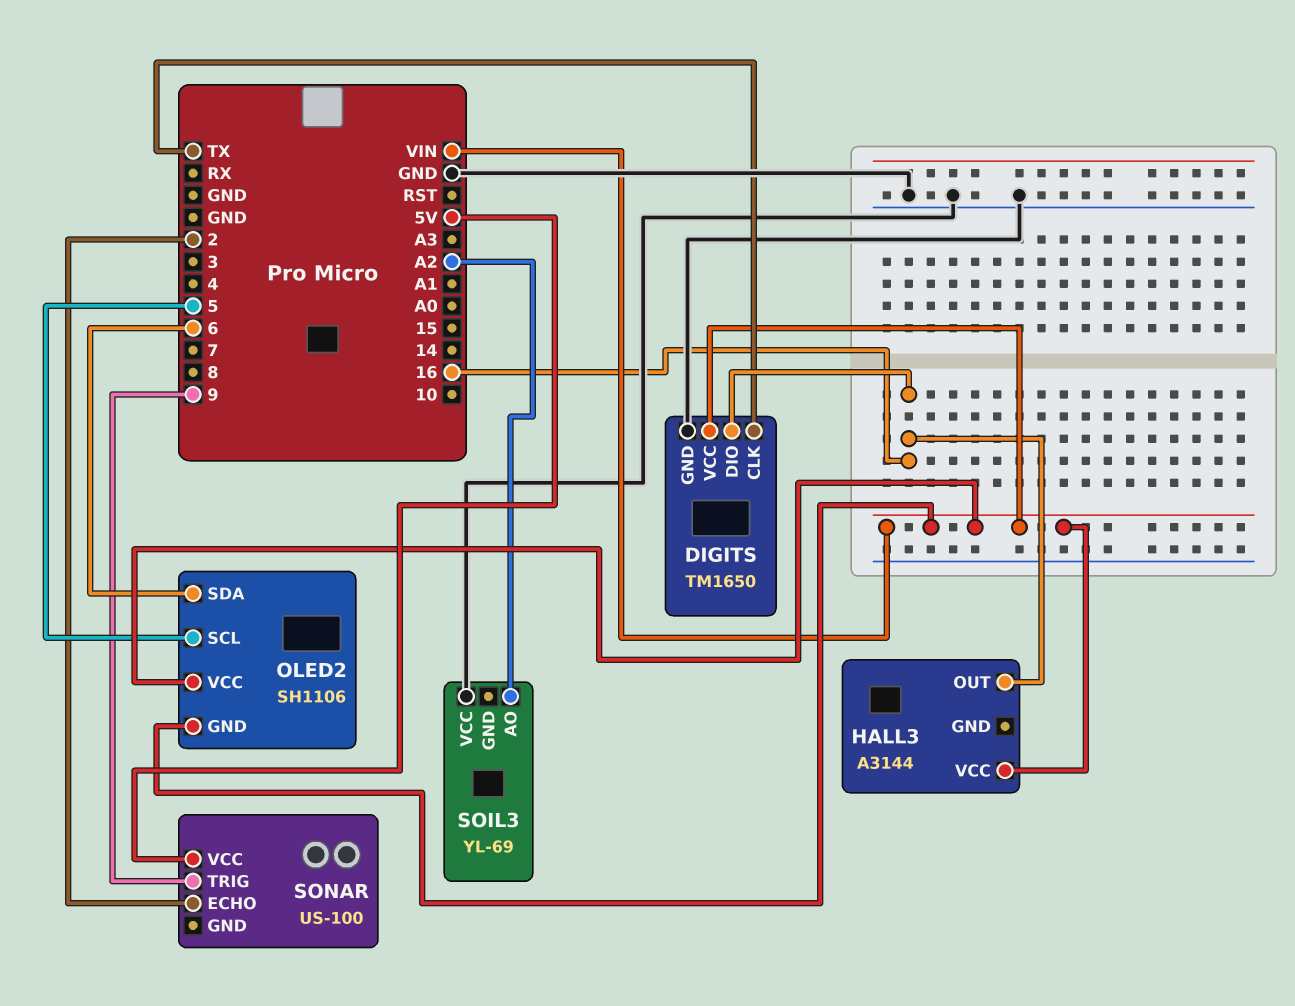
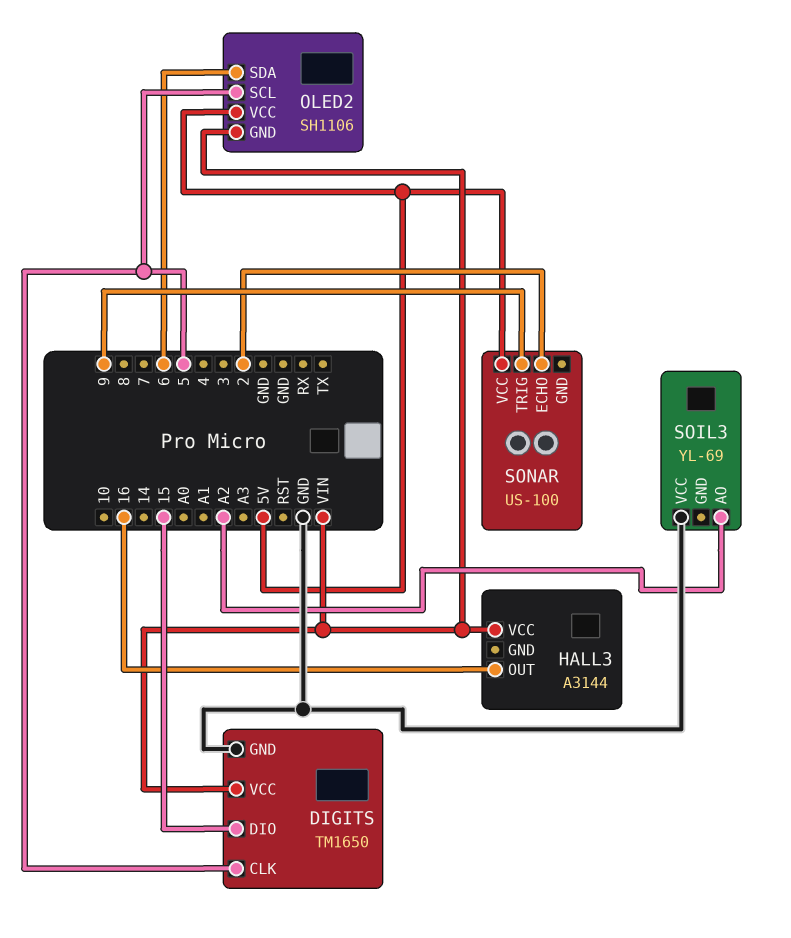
DIGITS pin CLK: TX -> 5
DIGITS pin DIO: 16 -> 15
OLED2 pin VCC: VIN -> 5V

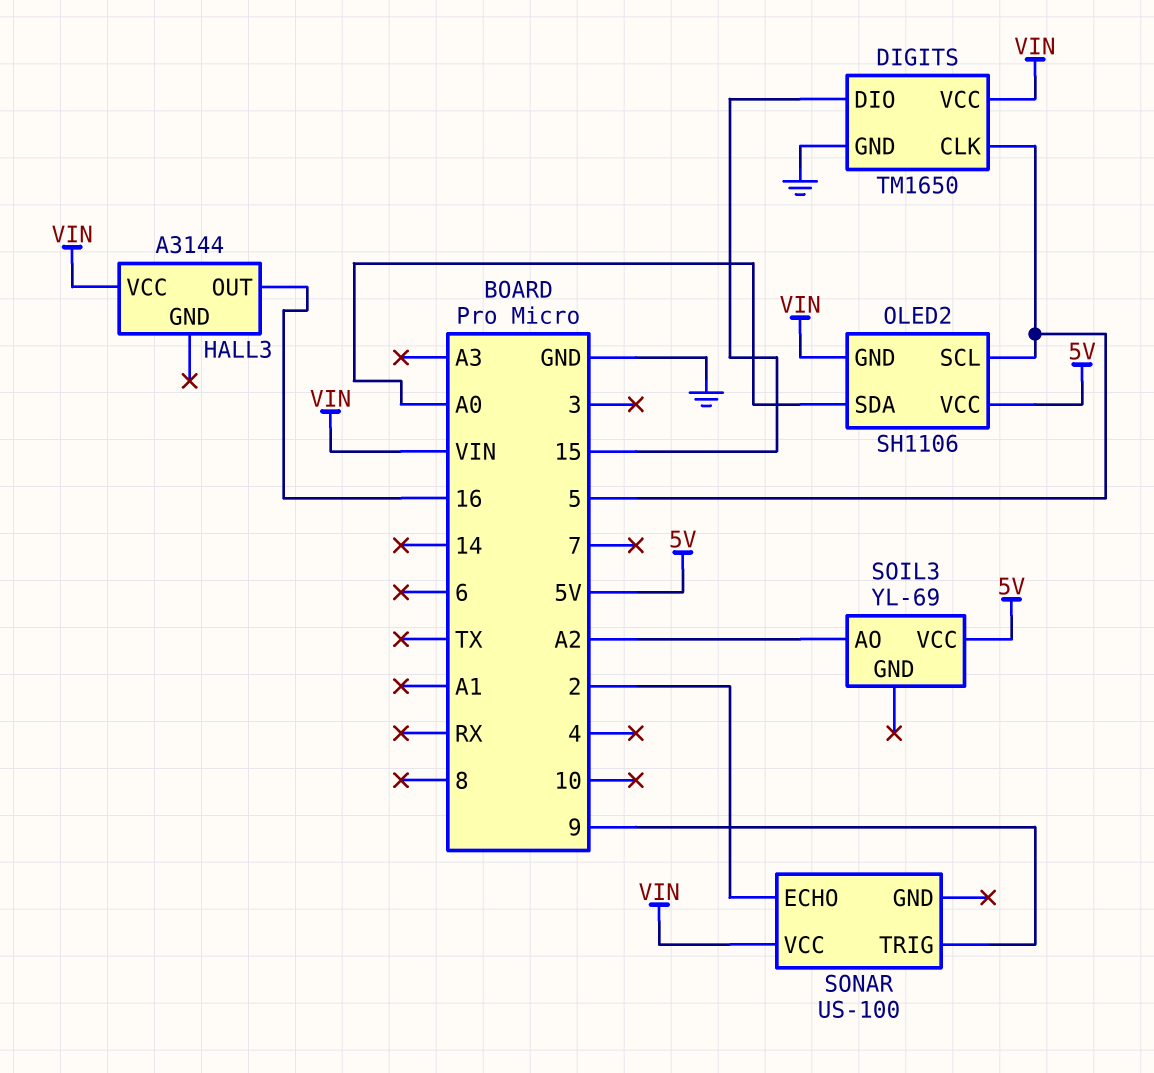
OLED2 pin SDA: 6 -> A0
SOIL3 pin VCC: GND -> 5V
SONAR pin VCC: 5V -> VIN

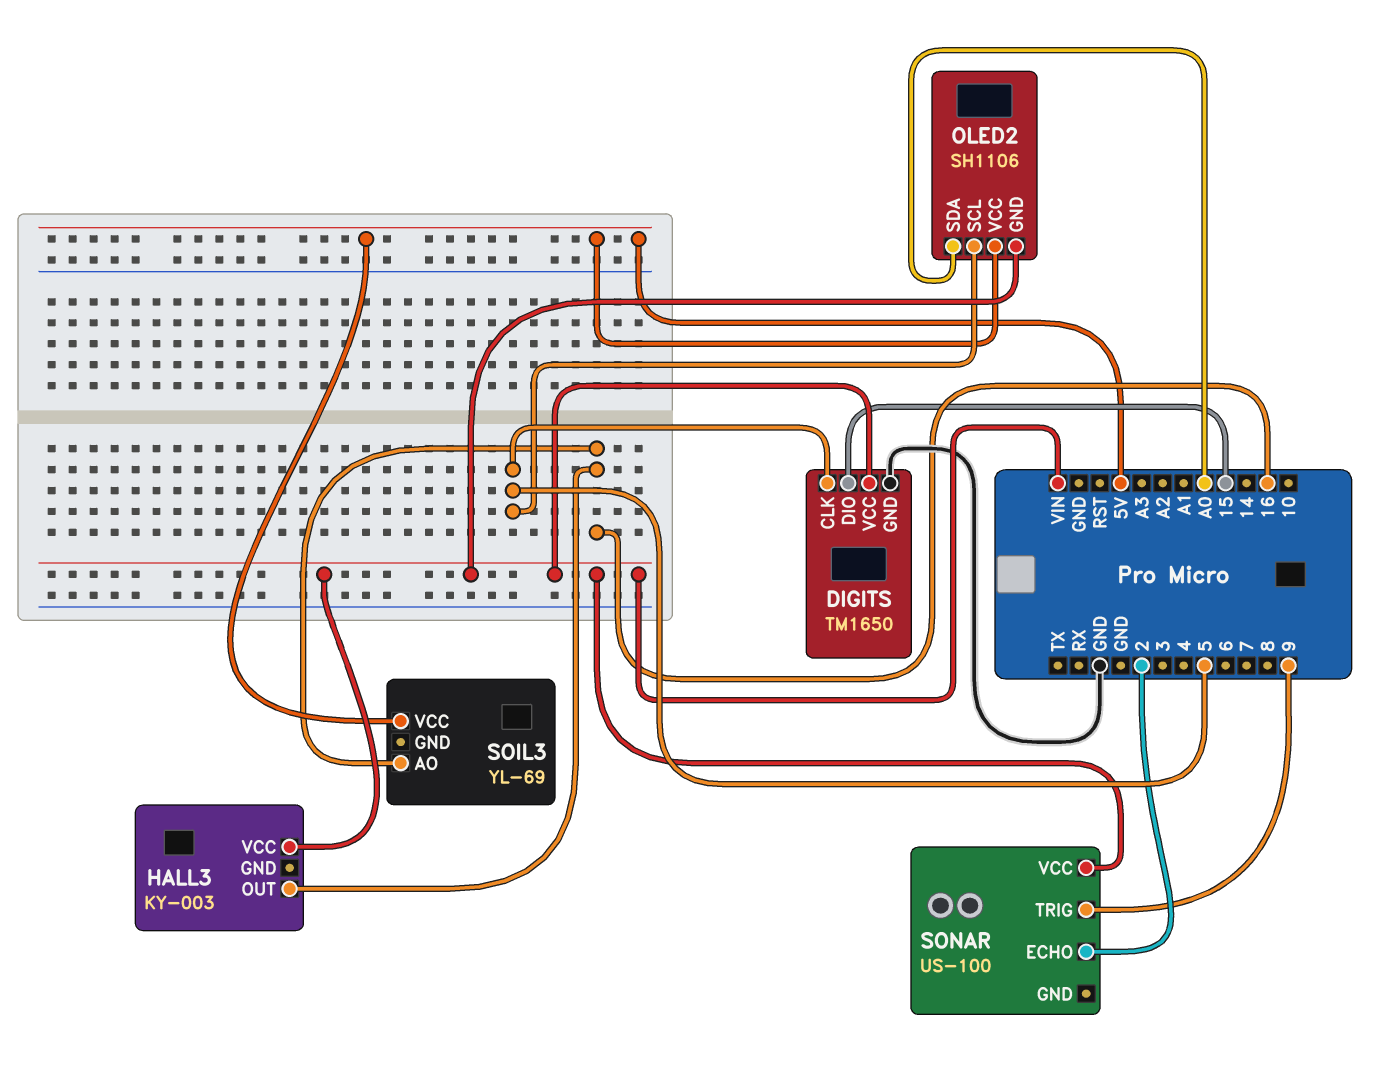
HALL3: A3144 -> KY-003
SOIL3 pin AO: A2 -> 16

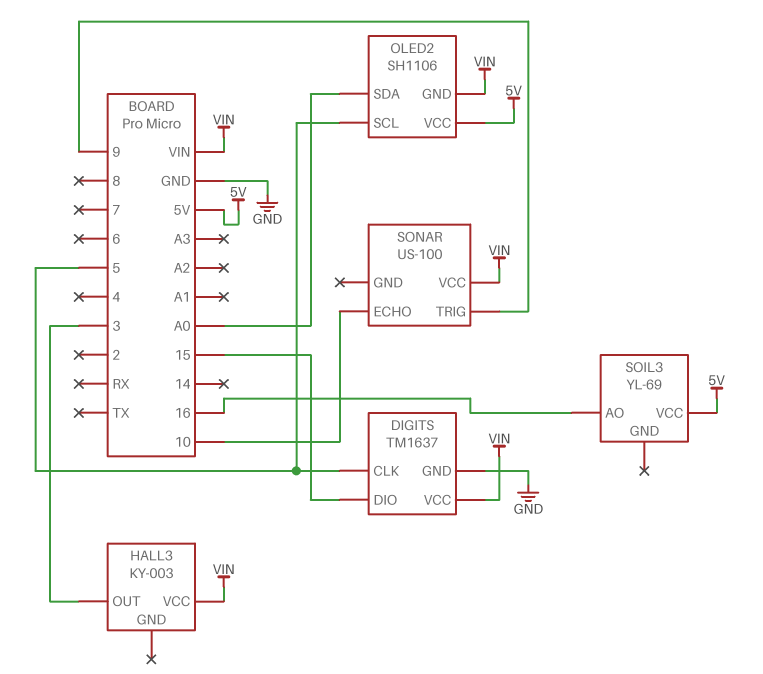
DIGITS: TM1650 -> TM1637
HALL3 pin OUT: 16 -> 3
SONAR pin ECHO: 2 -> 10

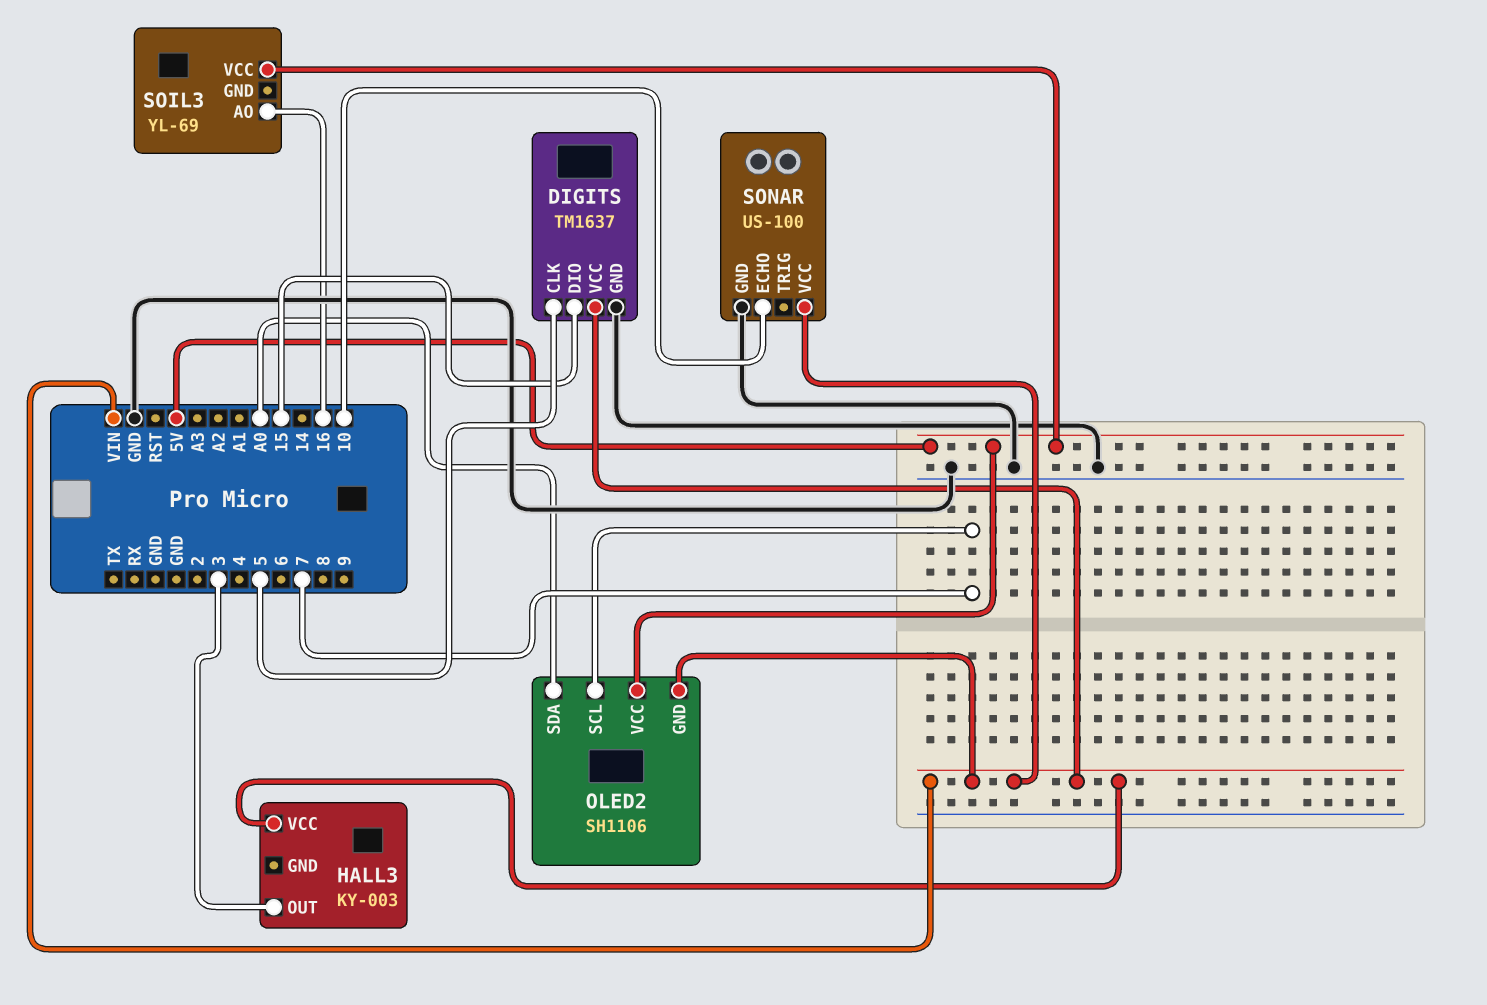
OLED2 pin SCL: 5 -> 7
SONAR pin GND: none -> GND
SONAR pin TRIG: 9 -> none

